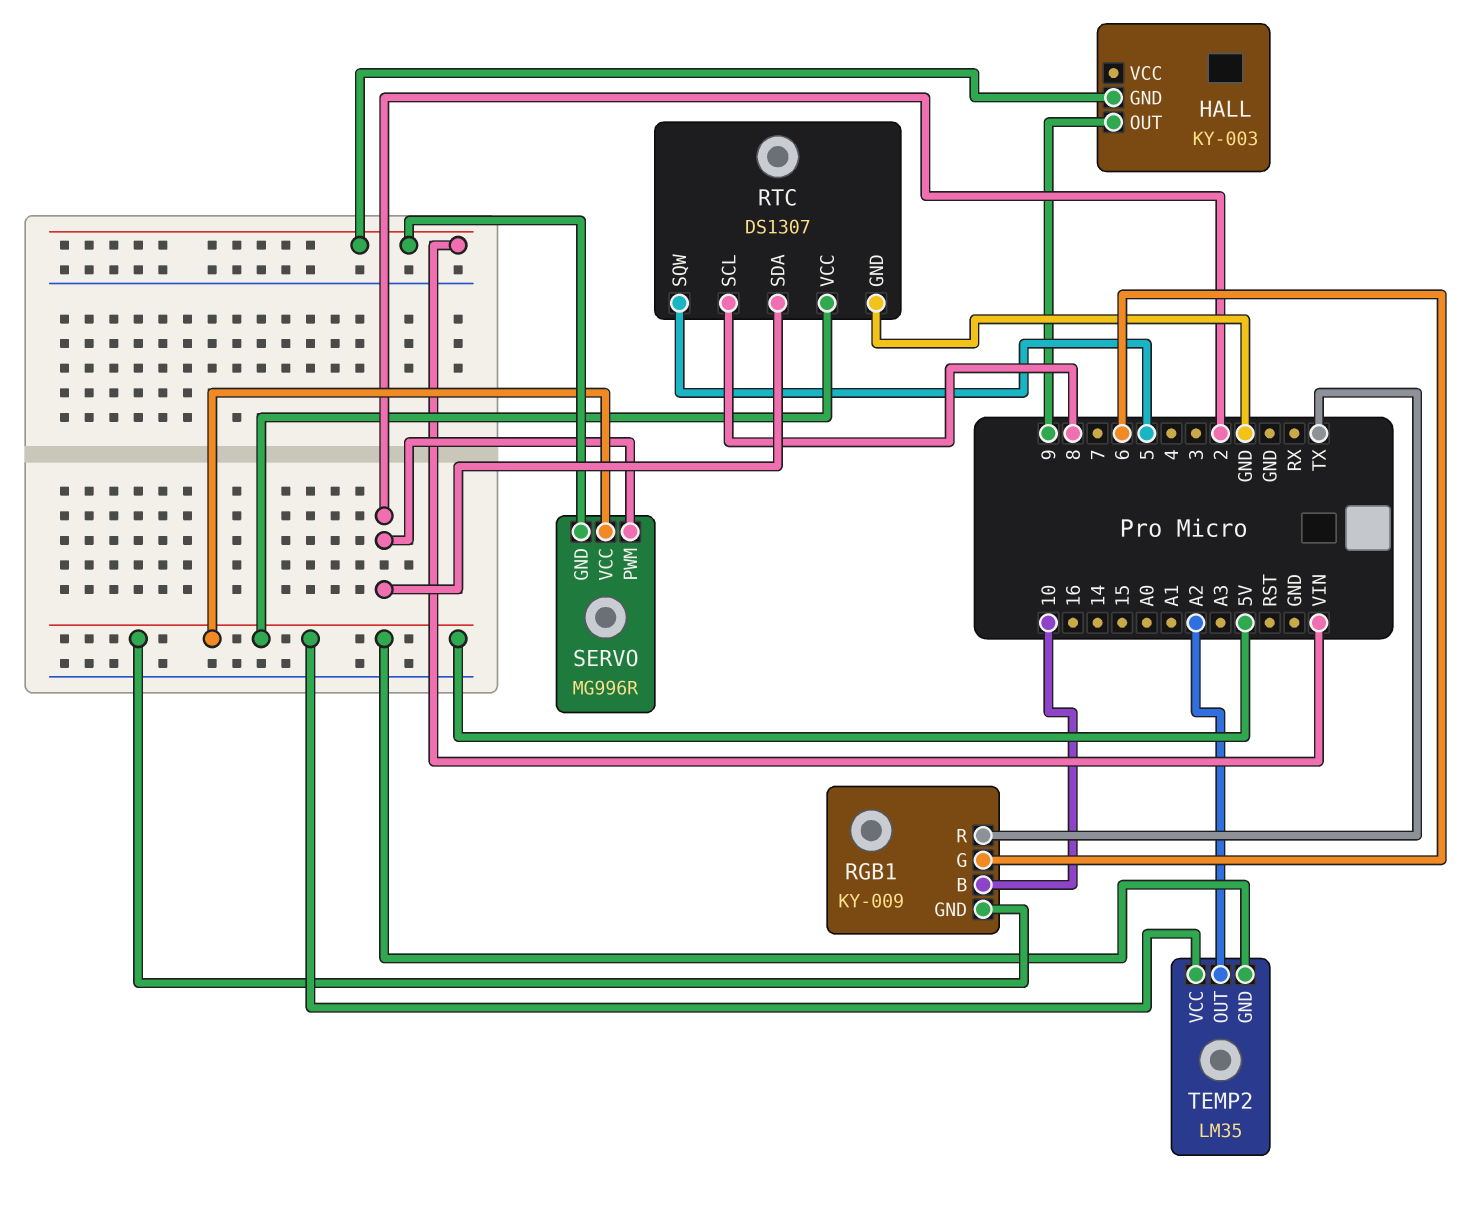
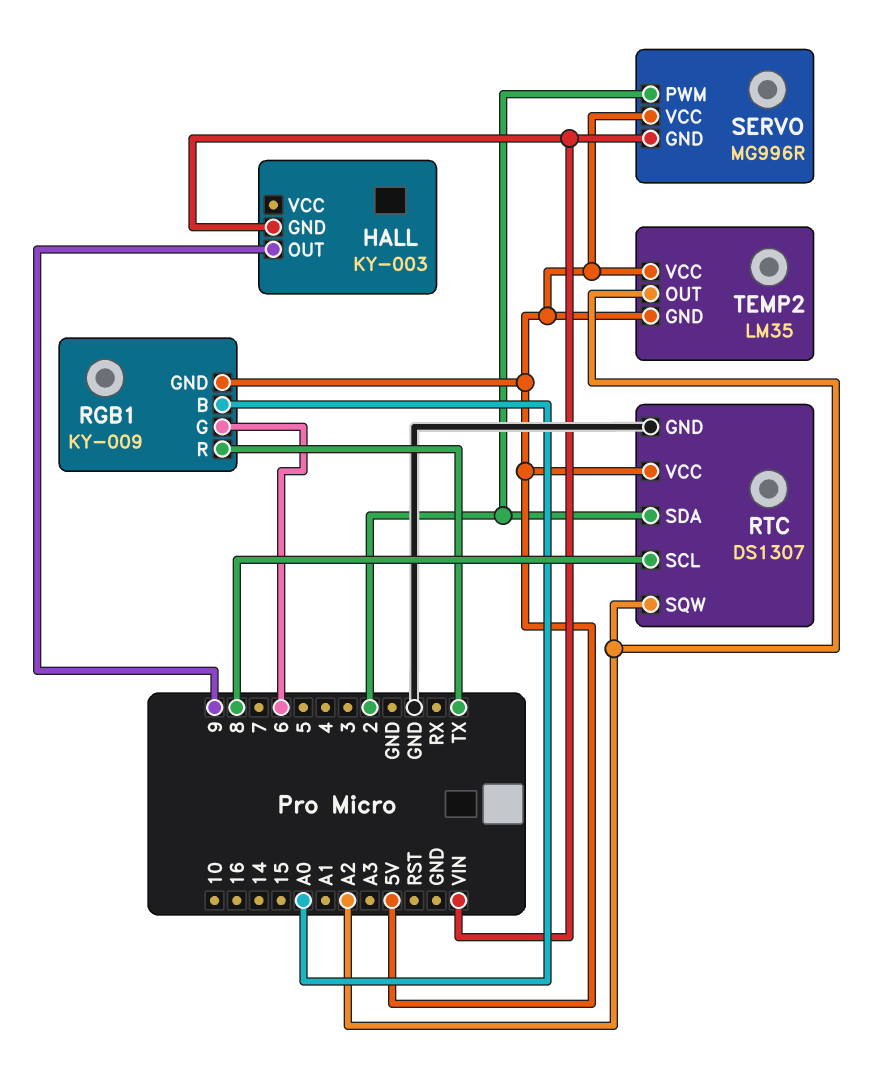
RGB1 pin B: 10 -> A0
RTC pin SQW: 5 -> A2

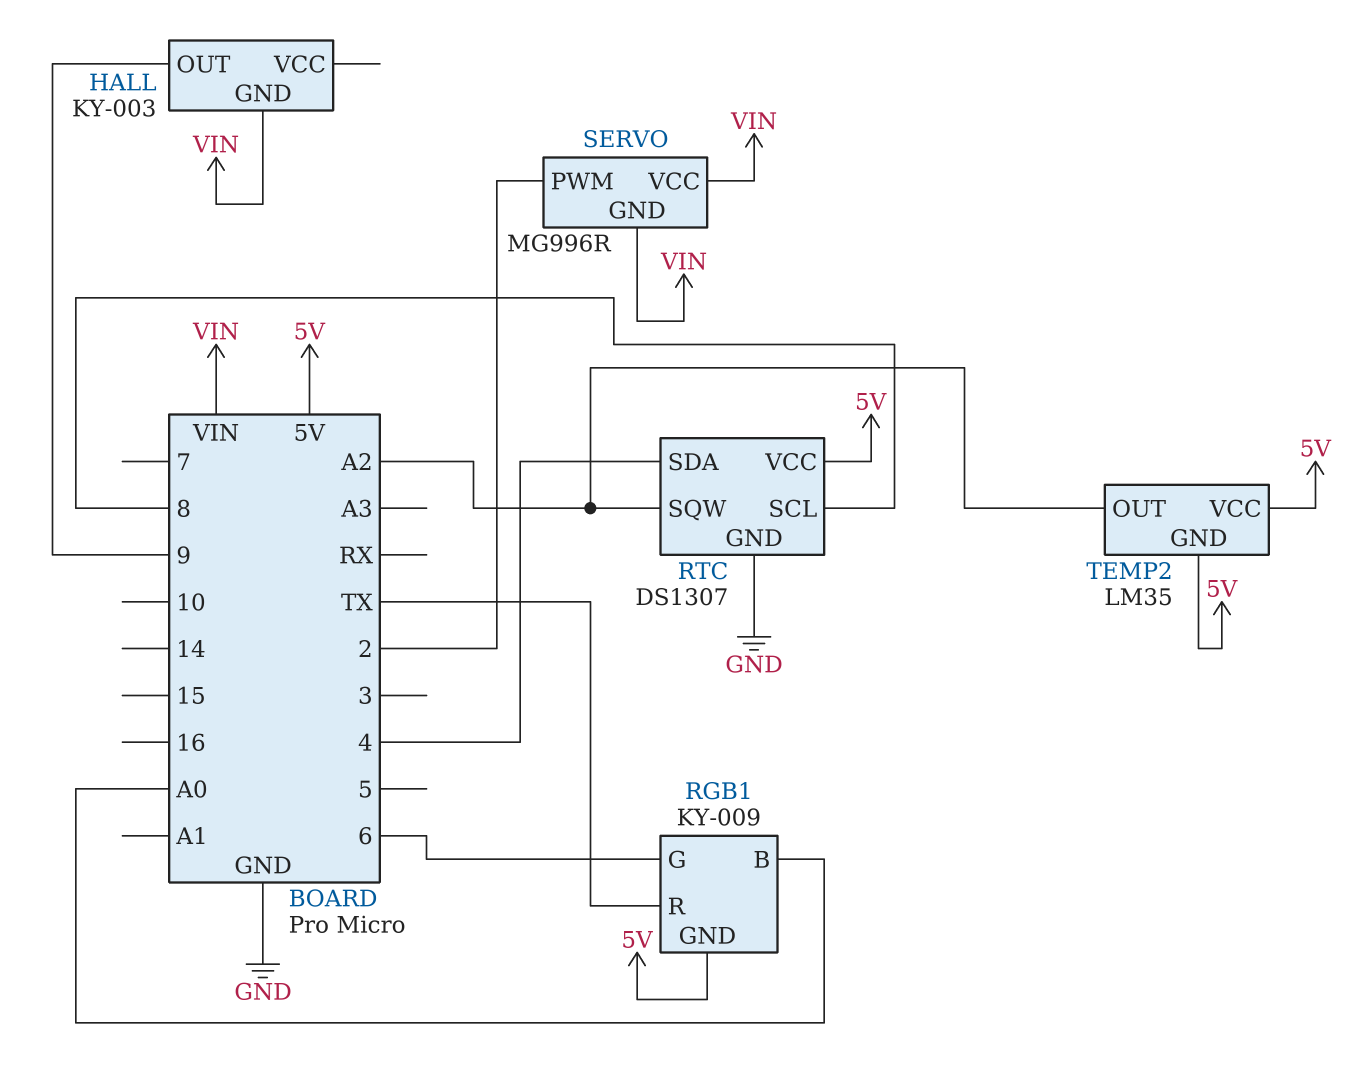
RTC pin SDA: 2 -> 4
SERVO pin VCC: 5V -> VIN

